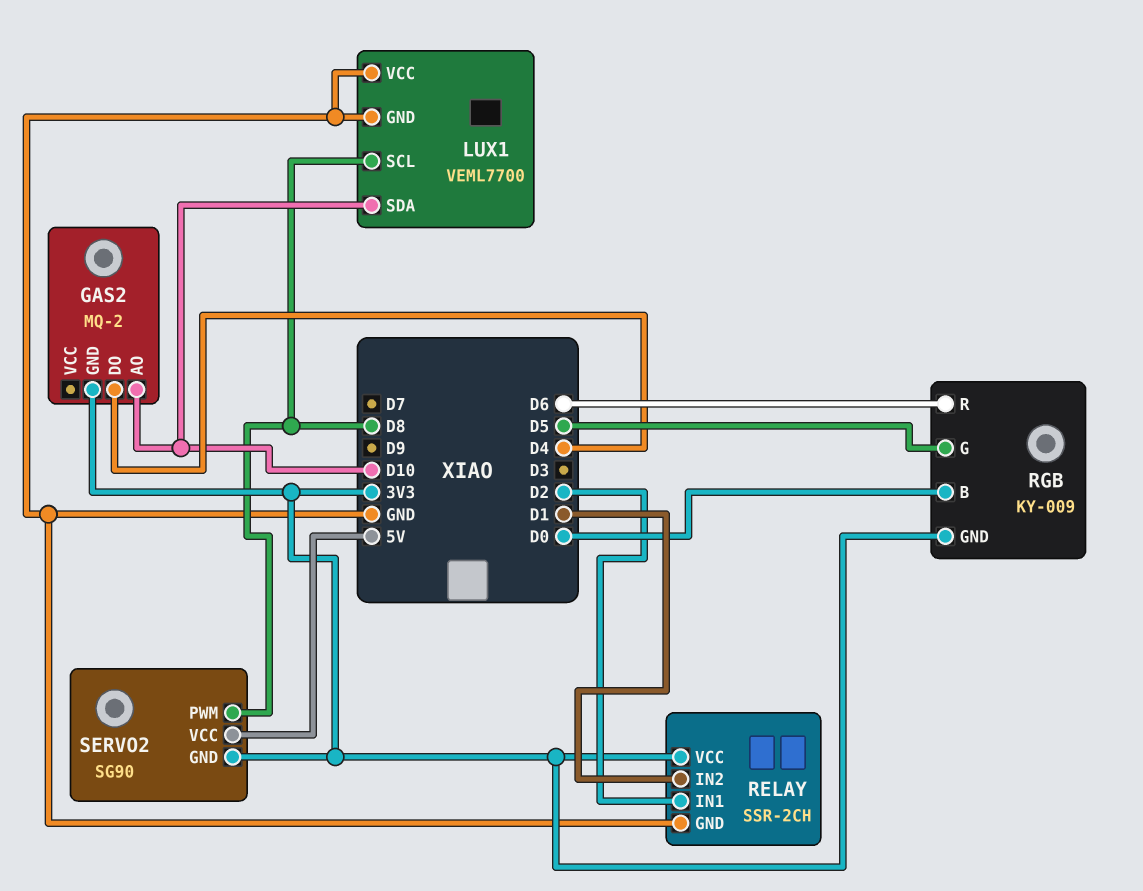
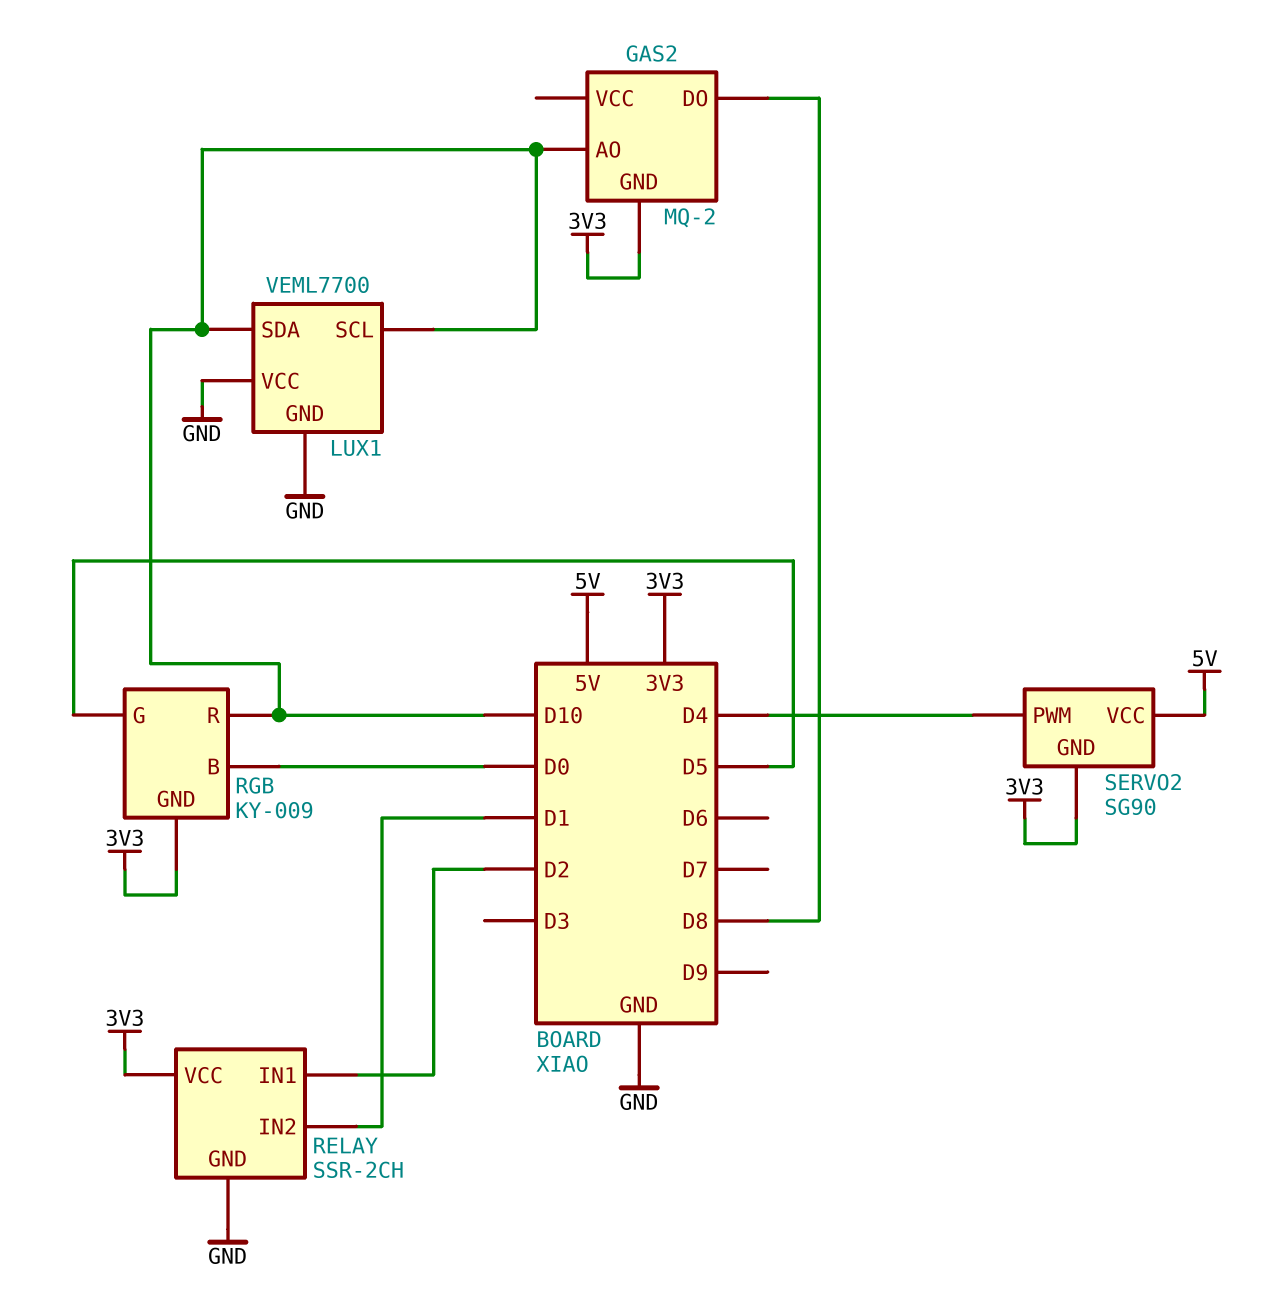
GAS2 pin DO: D4 -> D8
LUX1 pin SCL: D8 -> D10
RGB pin R: D6 -> D10
SERVO2 pin PWM: D8 -> D4

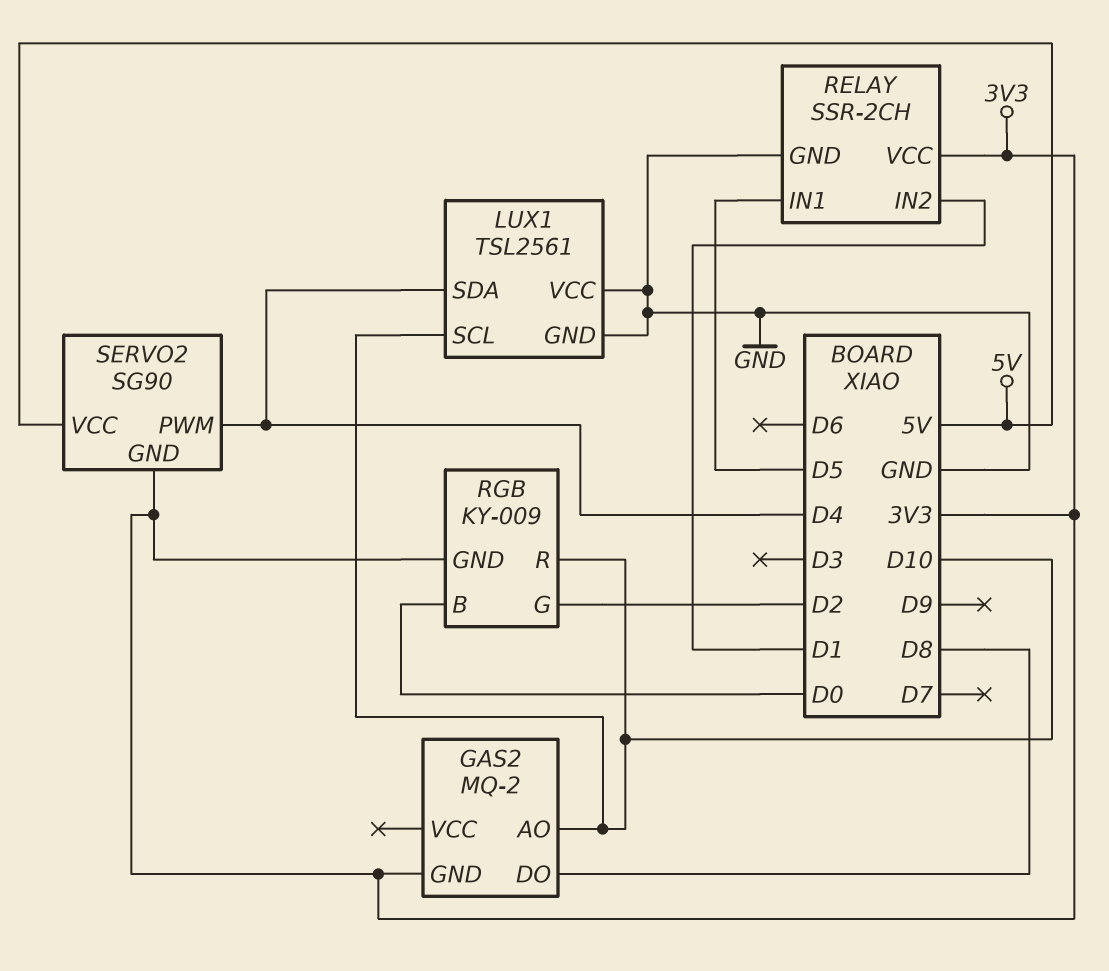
LUX1: VEML7700 -> TSL2561
LUX1 pin SDA: D10 -> D4
RELAY pin IN1: D2 -> D5
RGB pin G: D5 -> D2

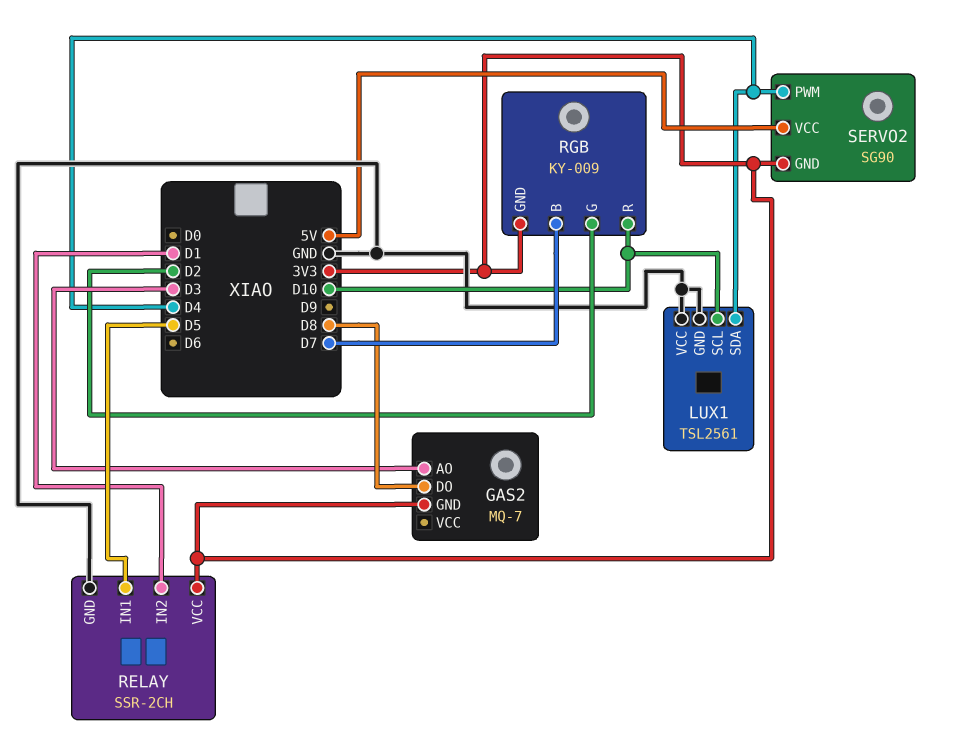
GAS2: MQ-2 -> MQ-7
GAS2 pin AO: D10 -> D3
RGB pin B: D0 -> D7

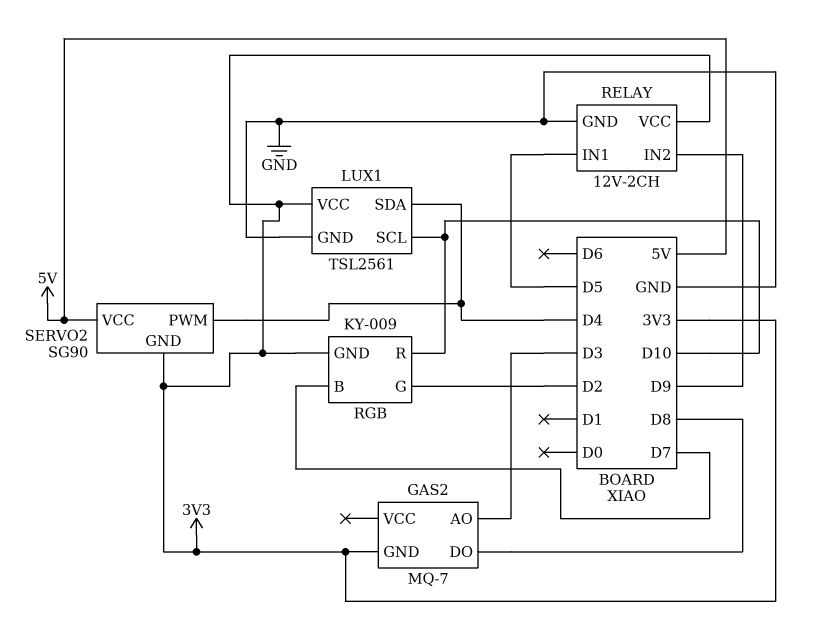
LUX1 pin VCC: GND -> 3V3
RELAY: SSR-2CH -> 12V-2CH
RELAY pin IN2: D1 -> D9

